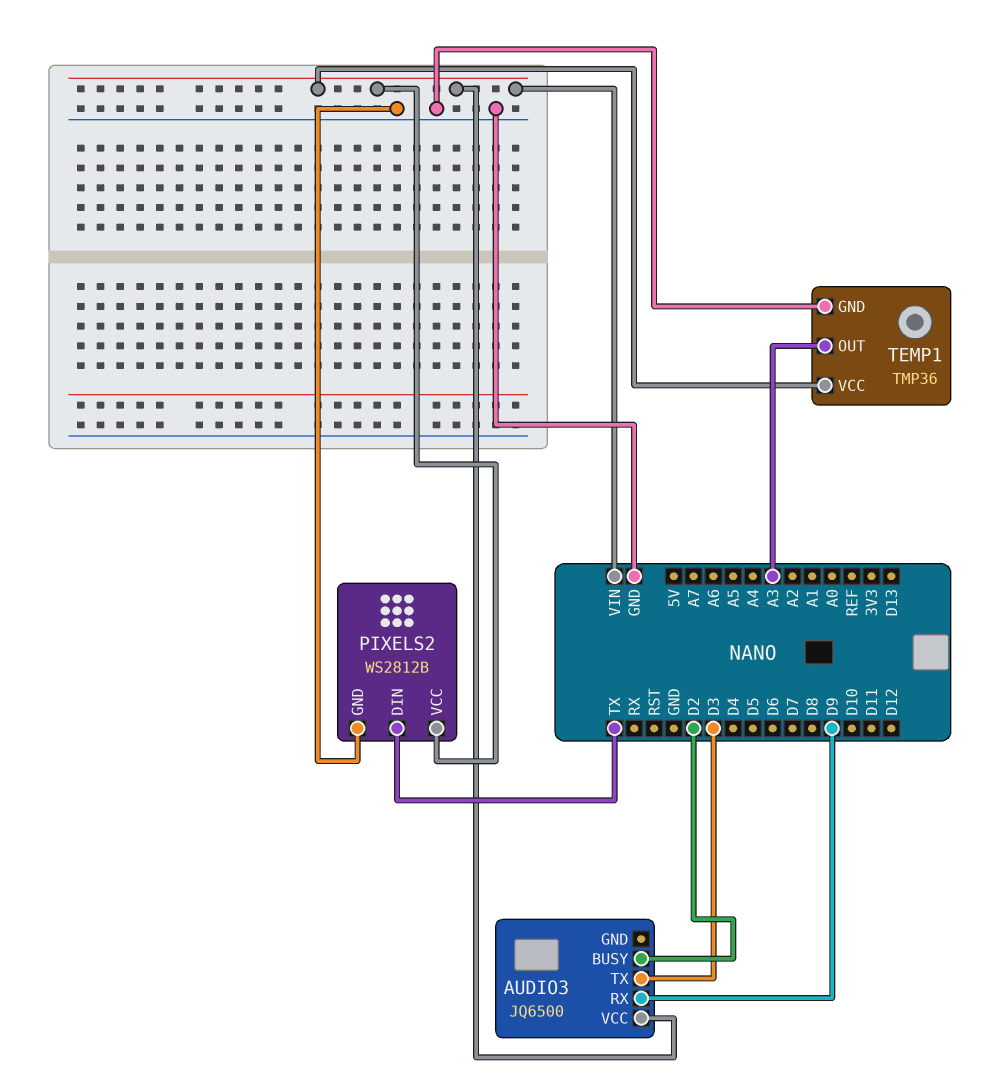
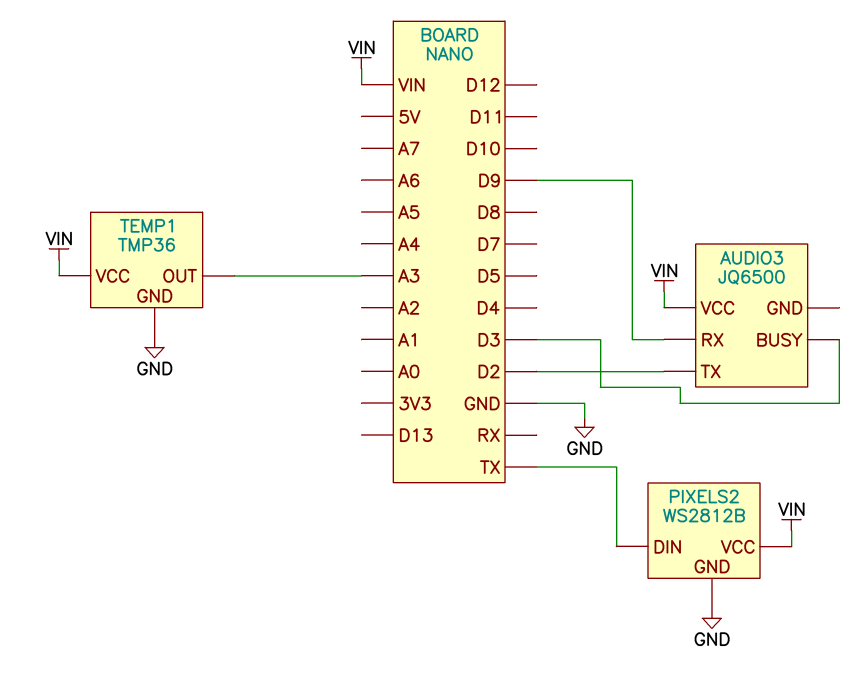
AUDIO3 pin BUSY: D2 -> D3
AUDIO3 pin TX: D3 -> D2

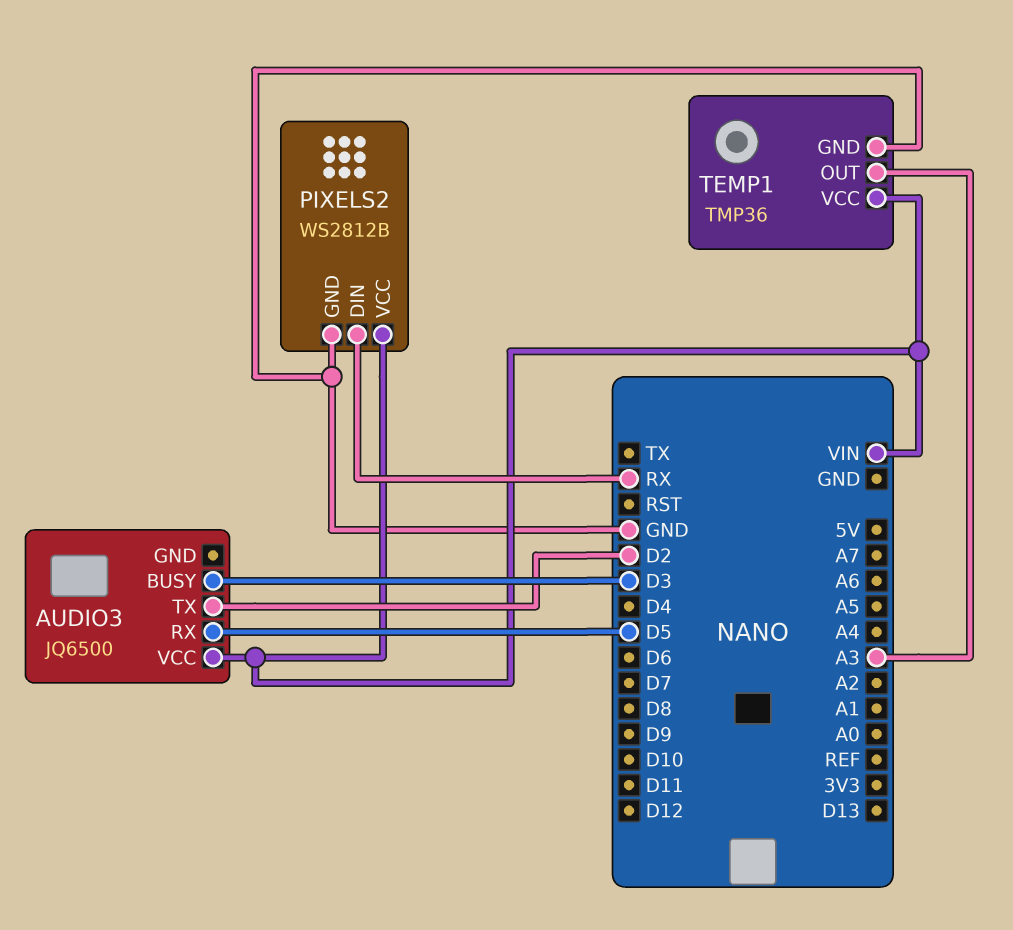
AUDIO3 pin RX: D9 -> D5
PIXELS2 pin DIN: TX -> RX

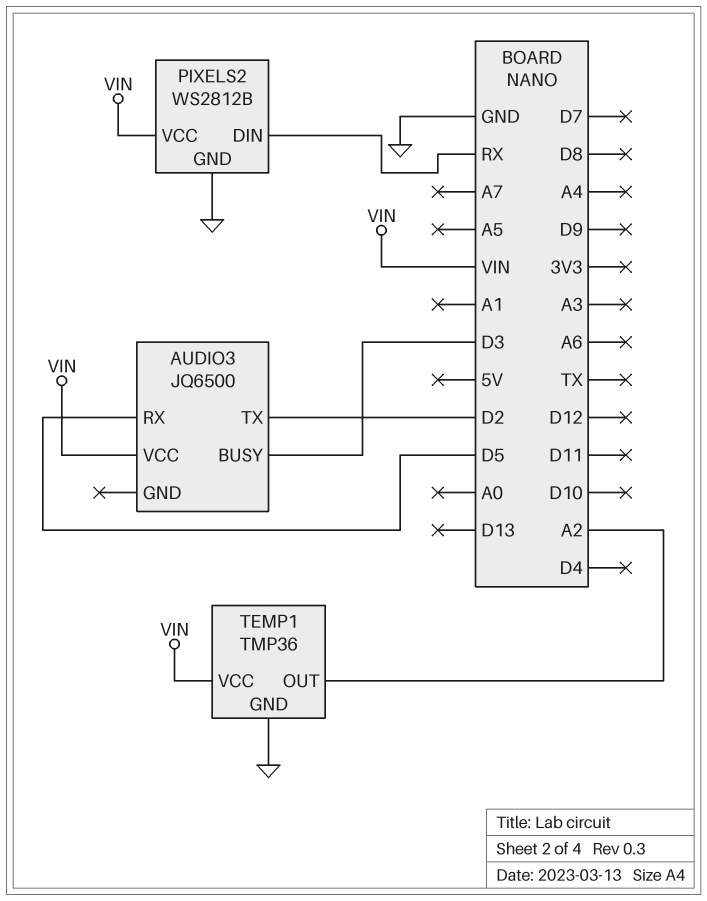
TEMP1 pin OUT: A3 -> A2

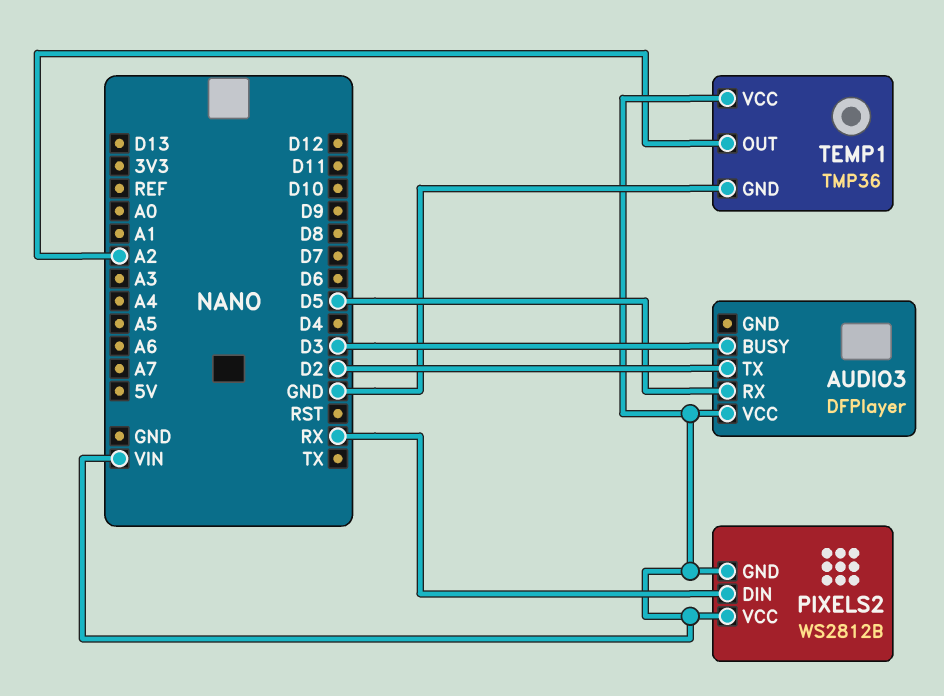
AUDIO3: JQ6500 -> DFPlayer
PIXELS2 pin GND: GND -> VIN

